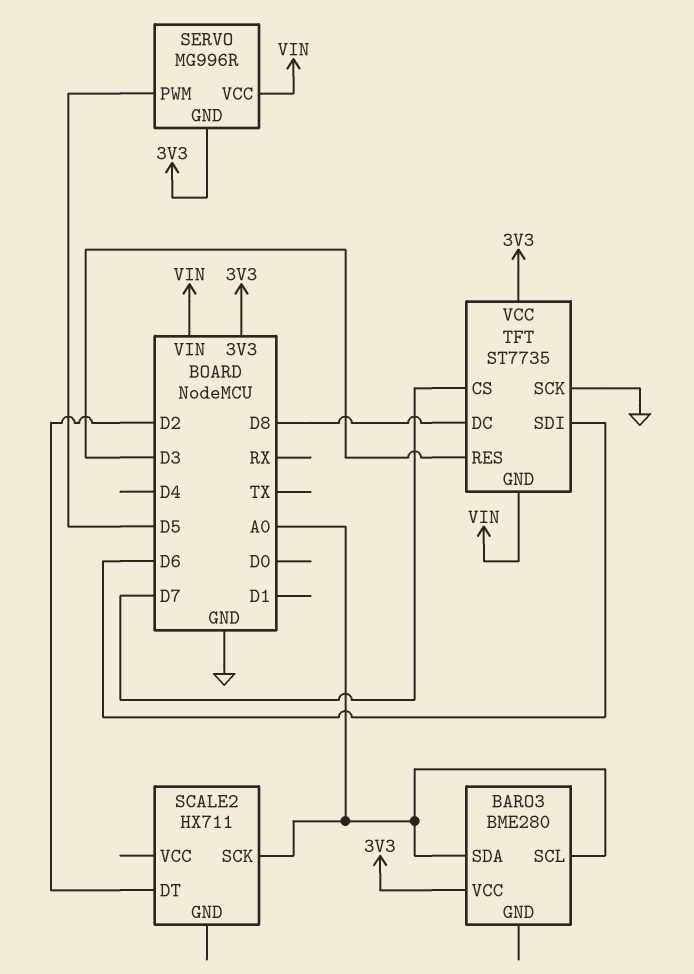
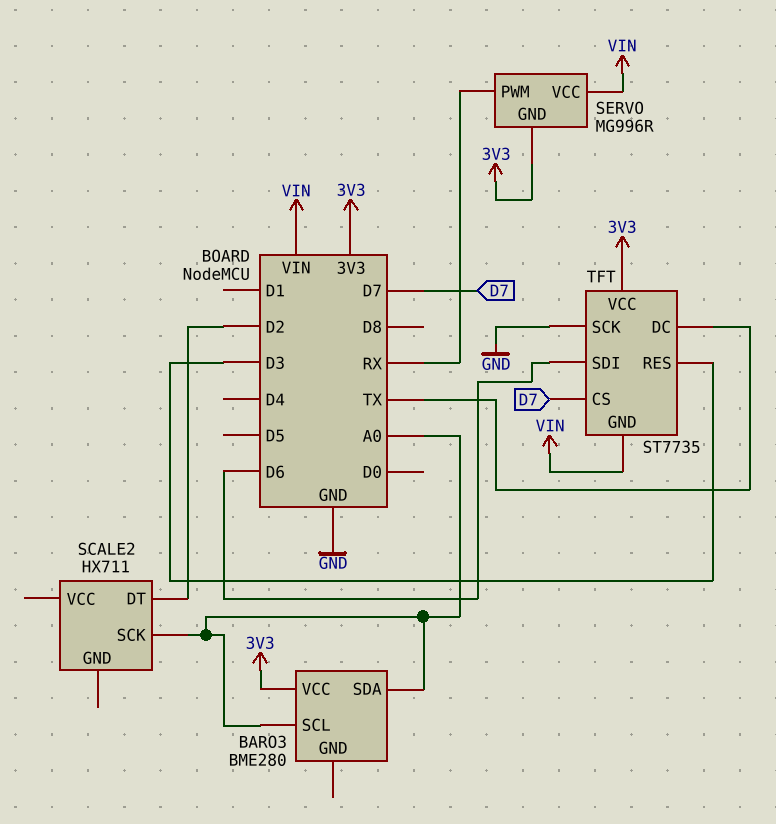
SERVO pin PWM: D5 -> RX
TFT pin DC: D8 -> TX

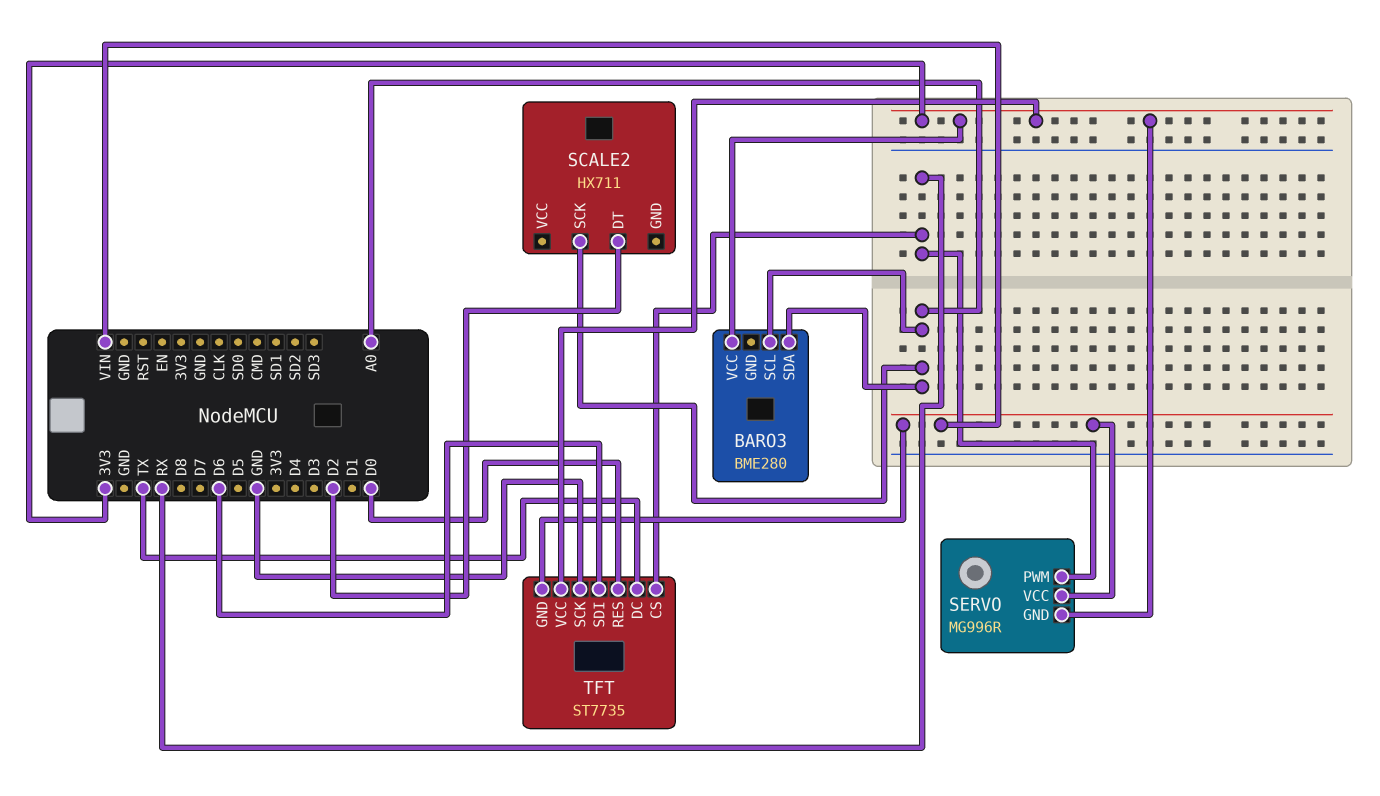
TFT pin CS: D7 -> RX
TFT pin RES: D3 -> D0

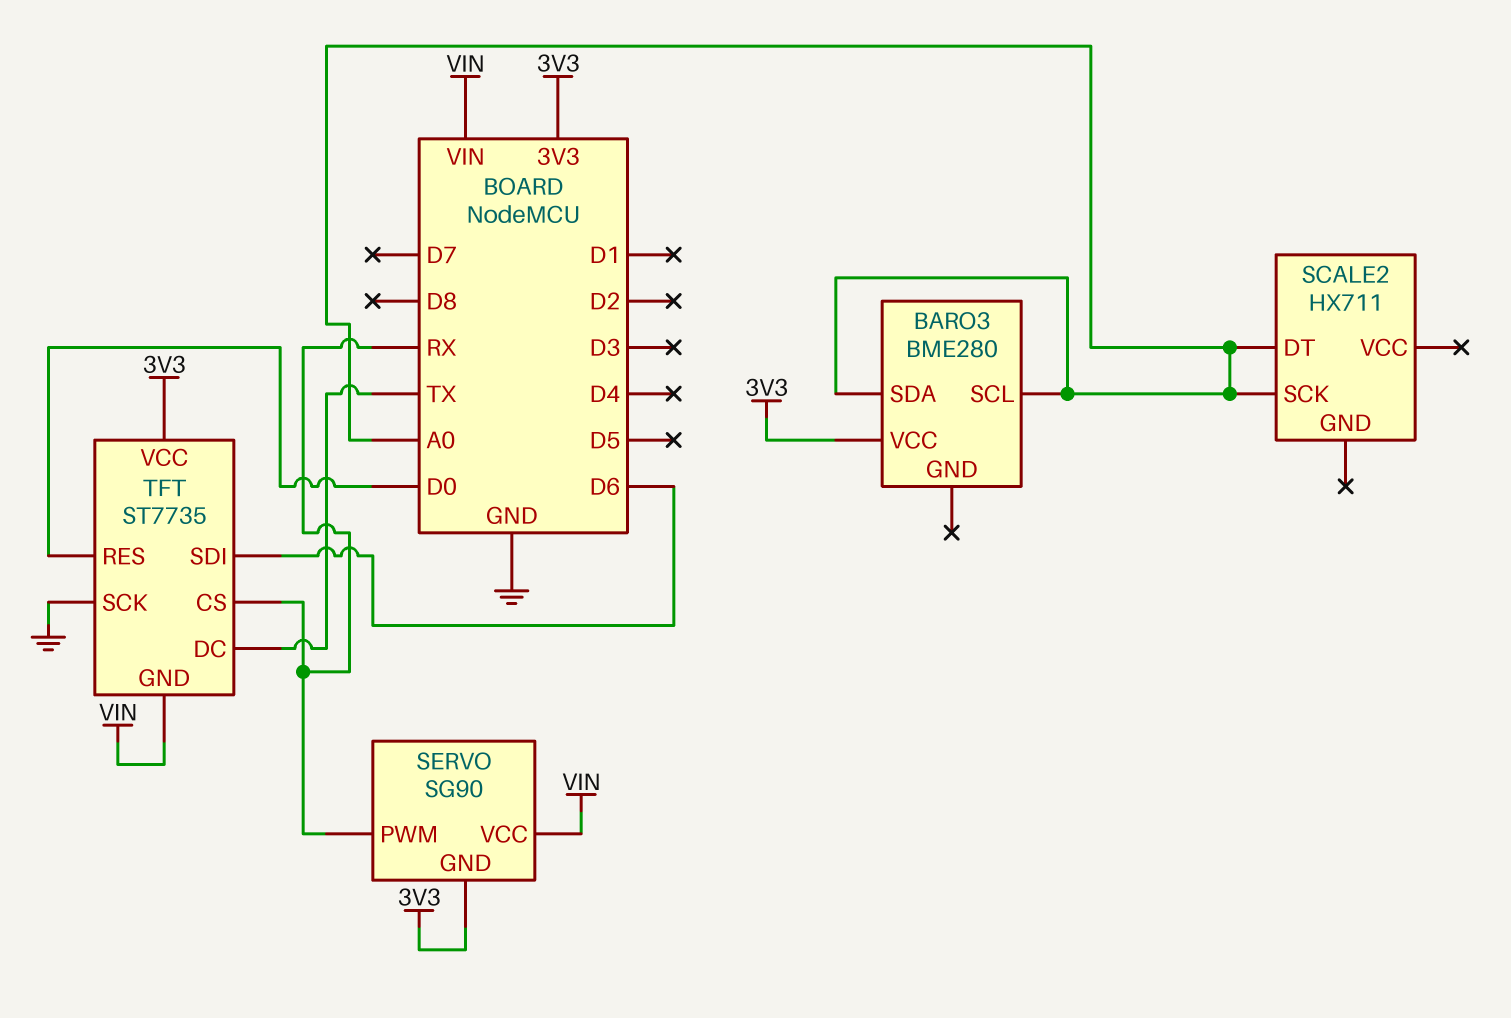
SCALE2 pin DT: D2 -> A0
SERVO: MG996R -> SG90

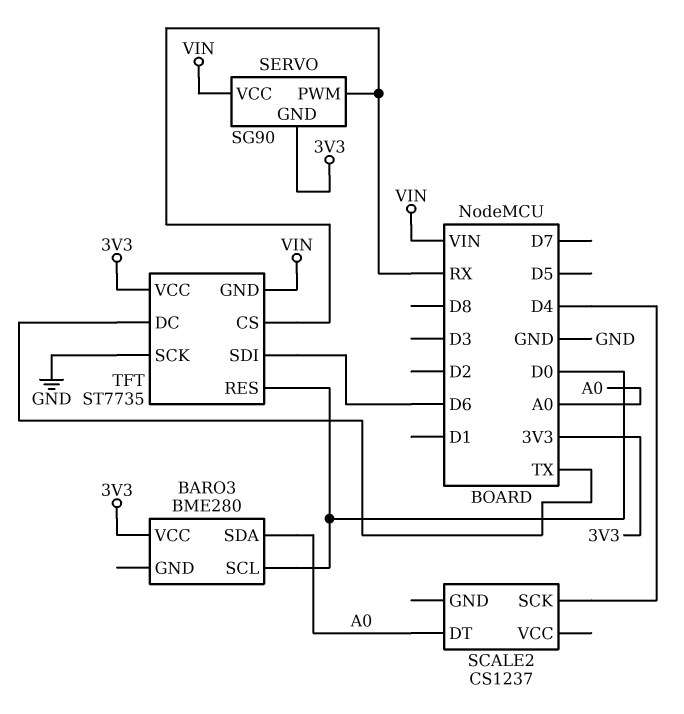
BARO3 pin SCL: A0 -> D0
SCALE2: HX711 -> CS1237
SCALE2 pin SCK: A0 -> D4

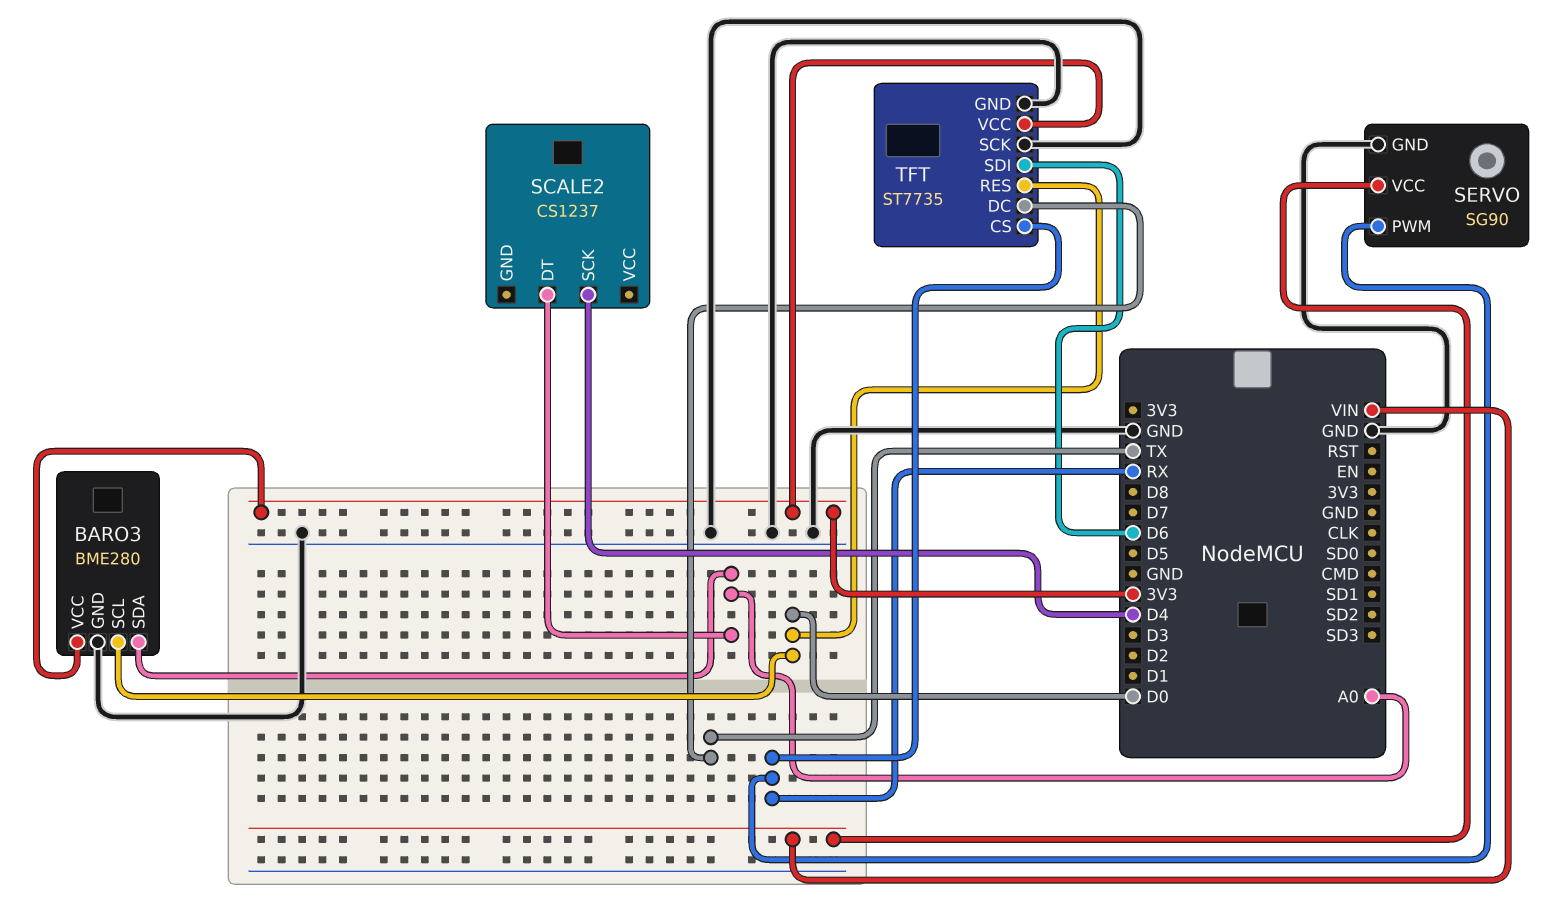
BARO3 pin GND: none -> GND
SERVO pin GND: 3V3 -> GND
TFT pin GND: VIN -> GND

